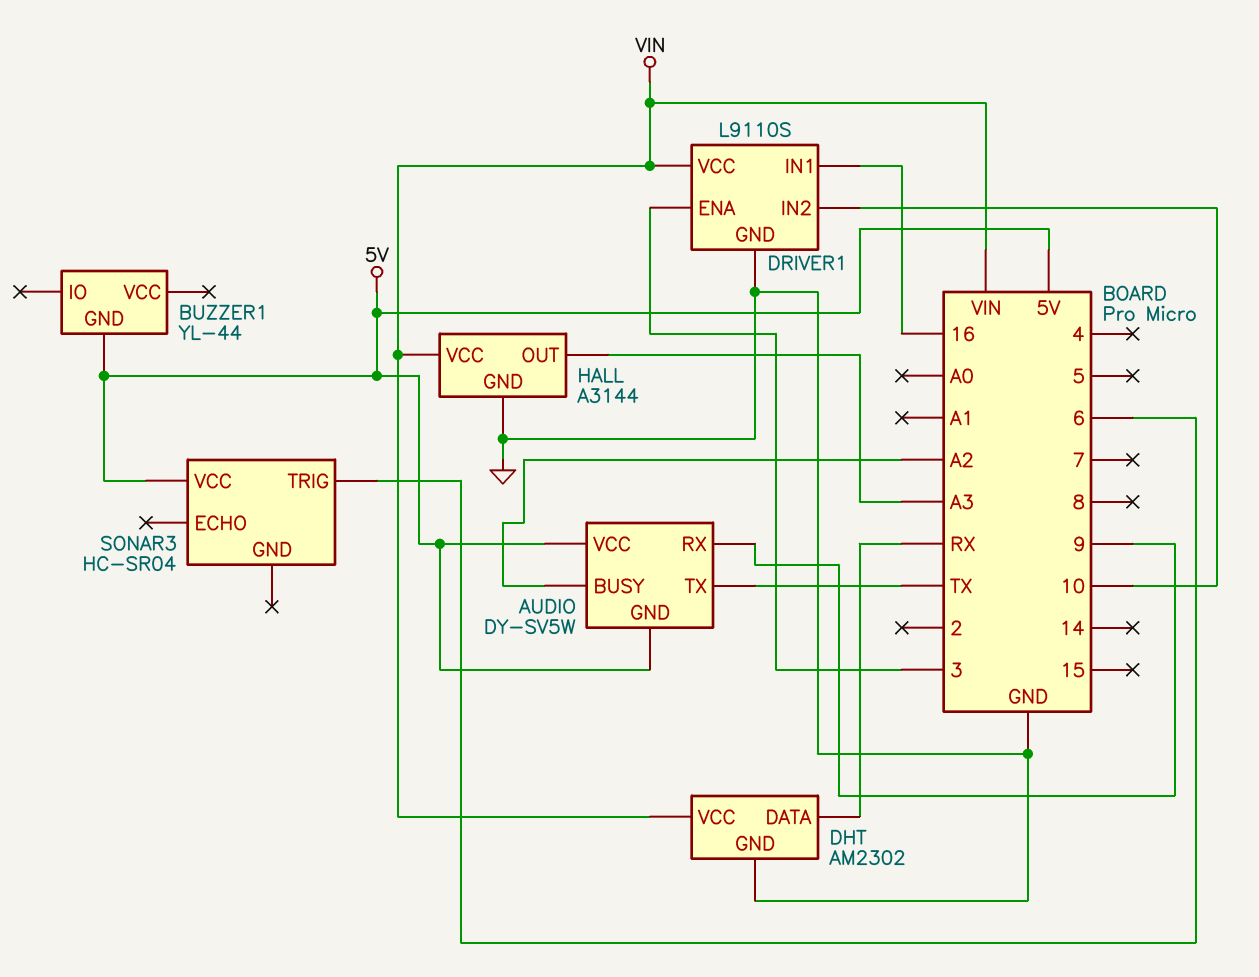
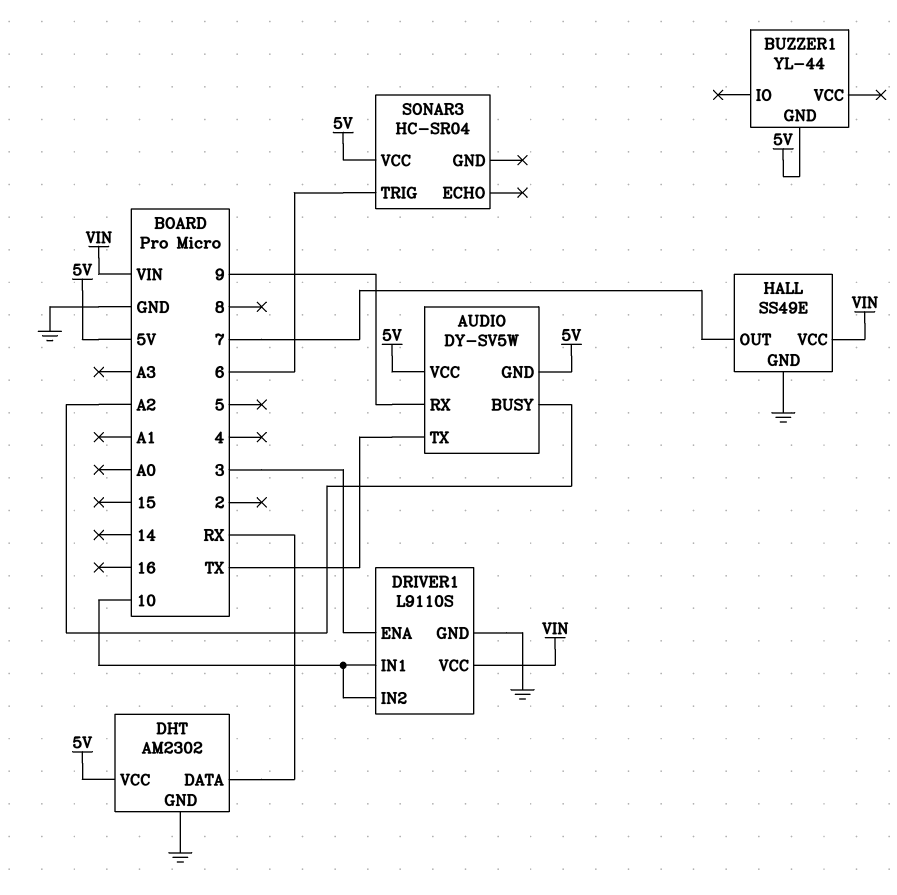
DHT pin VCC: VIN -> 5V
DRIVER1 pin IN1: 16 -> 10
HALL: A3144 -> SS49E
HALL pin OUT: A3 -> 7

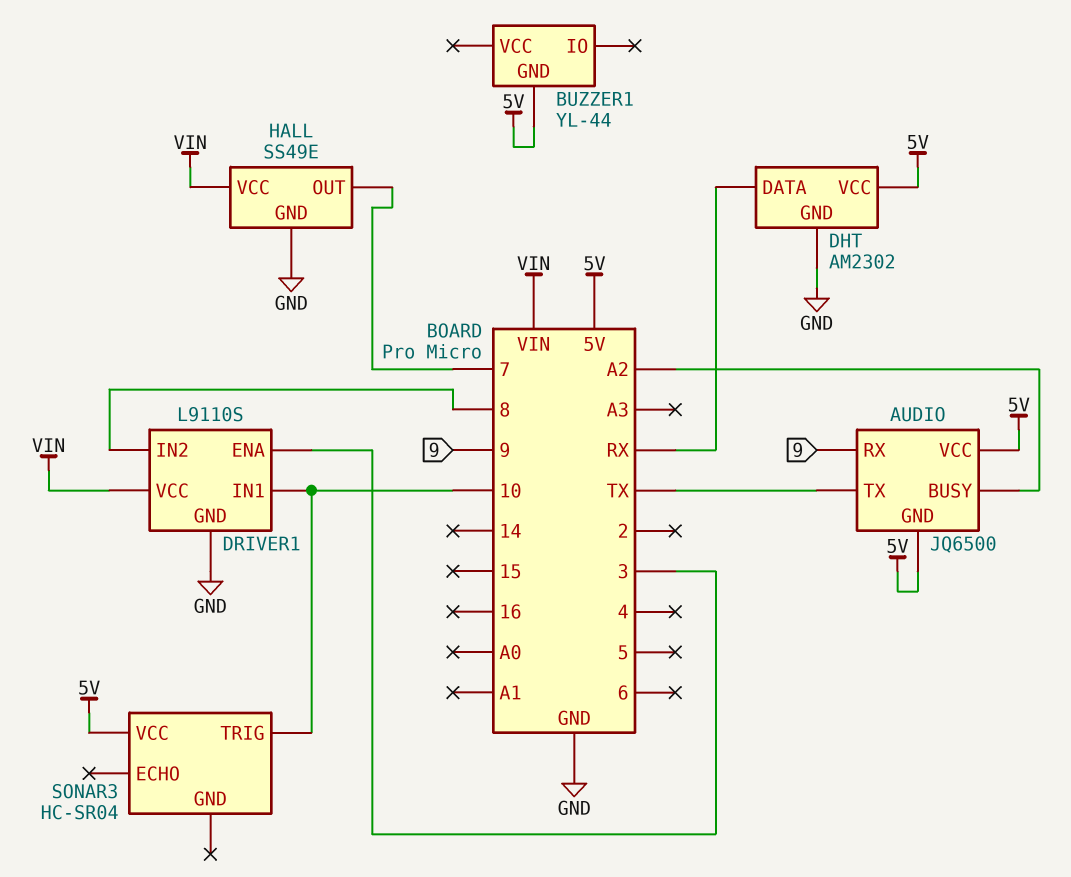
AUDIO: DY-SV5W -> JQ6500
DRIVER1 pin IN2: 10 -> 8
SONAR3 pin TRIG: 6 -> 10

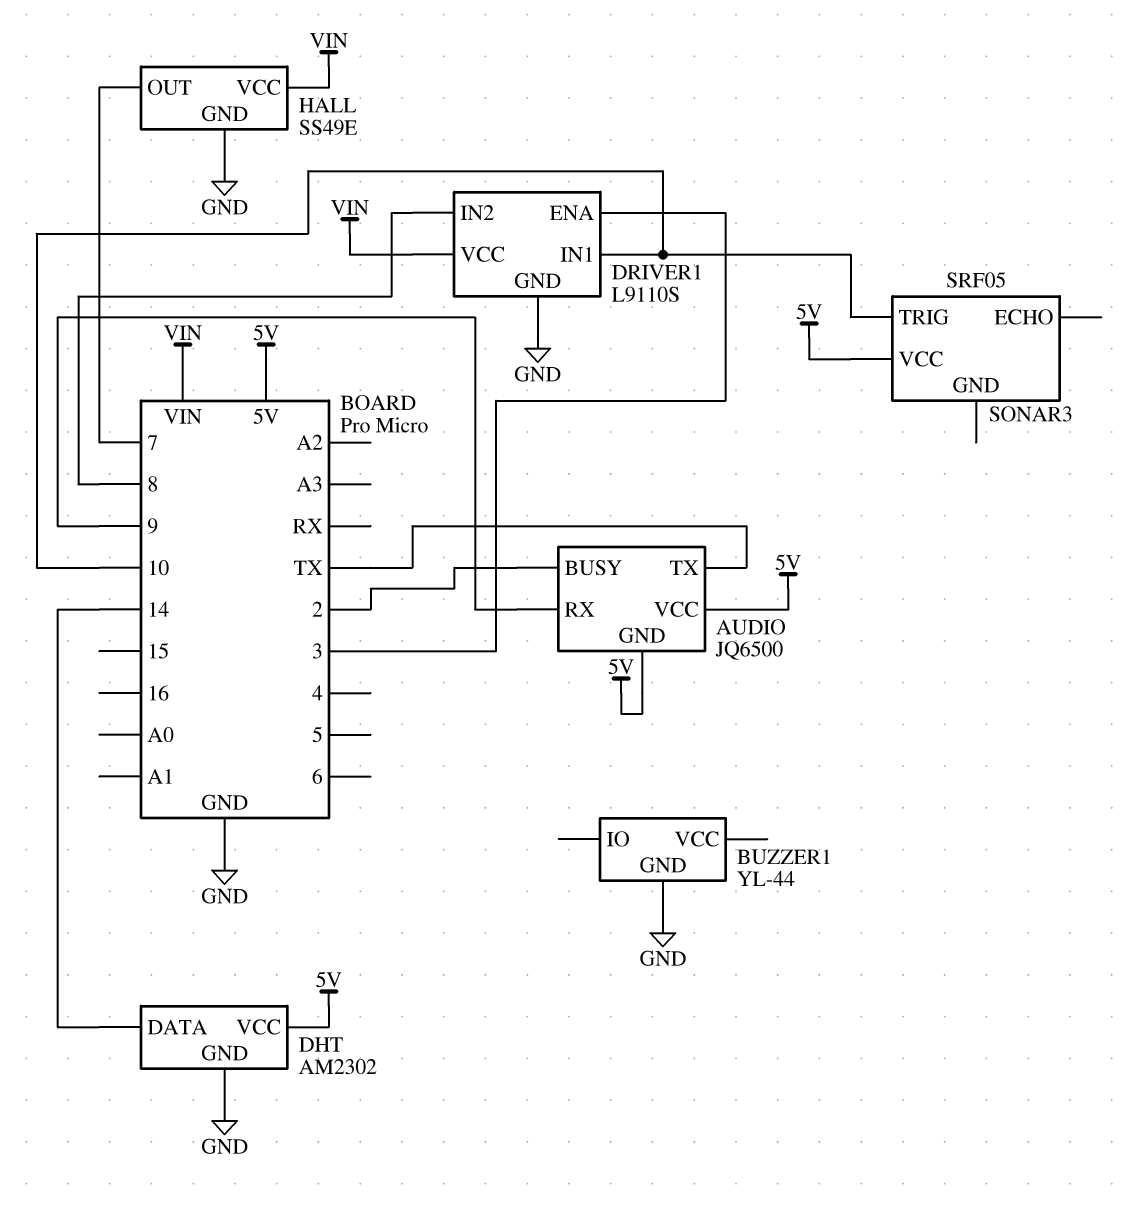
AUDIO pin BUSY: A2 -> 2
BUZZER1 pin GND: 5V -> GND
DHT pin DATA: RX -> 14
SONAR3: HC-SR04 -> SRF05

